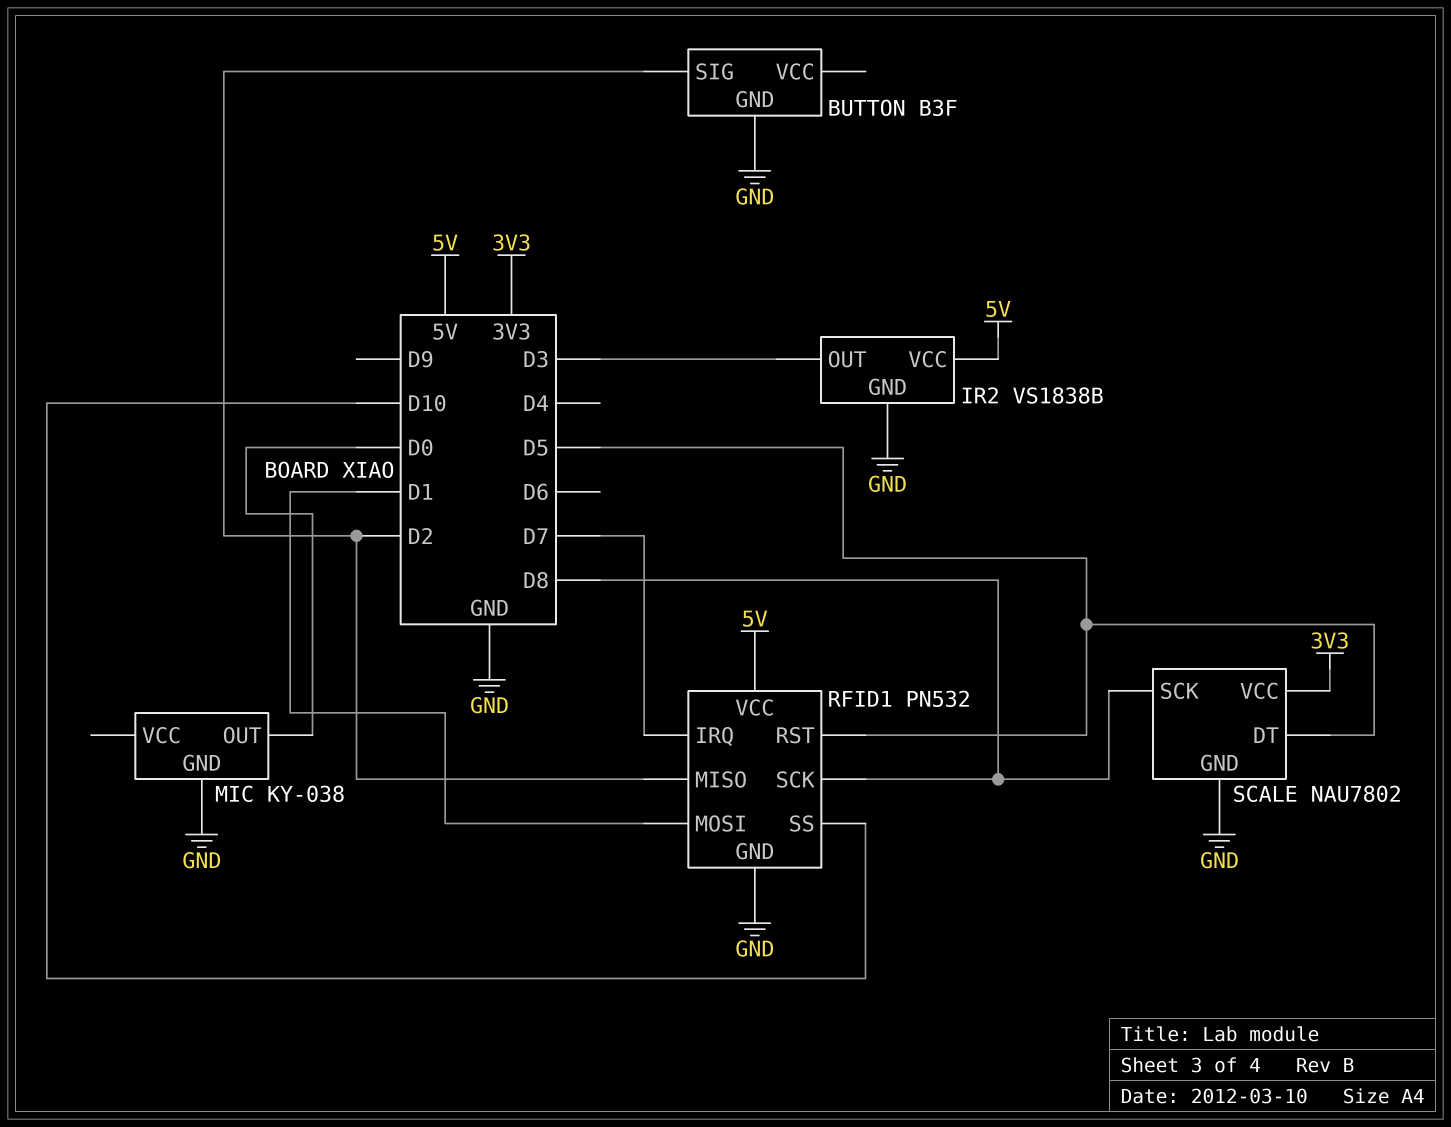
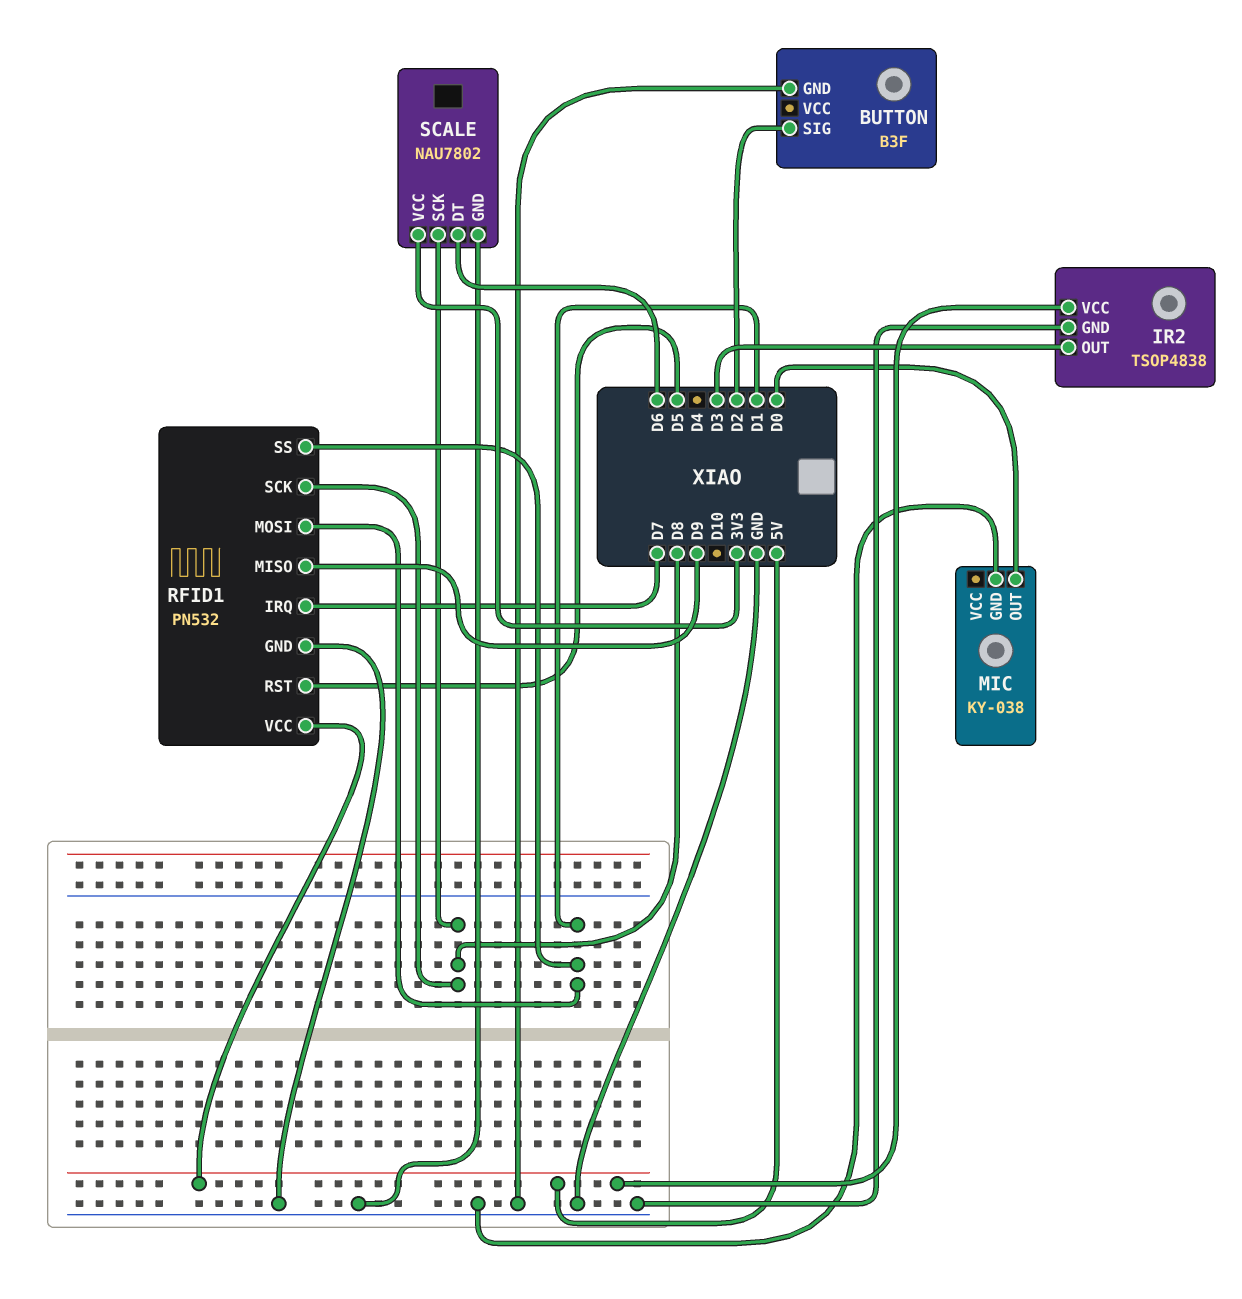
IR2: VS1838B -> TSOP4838
RFID1 pin MISO: D2 -> D9
RFID1 pin SS: D10 -> D1
SCALE pin DT: D5 -> D6

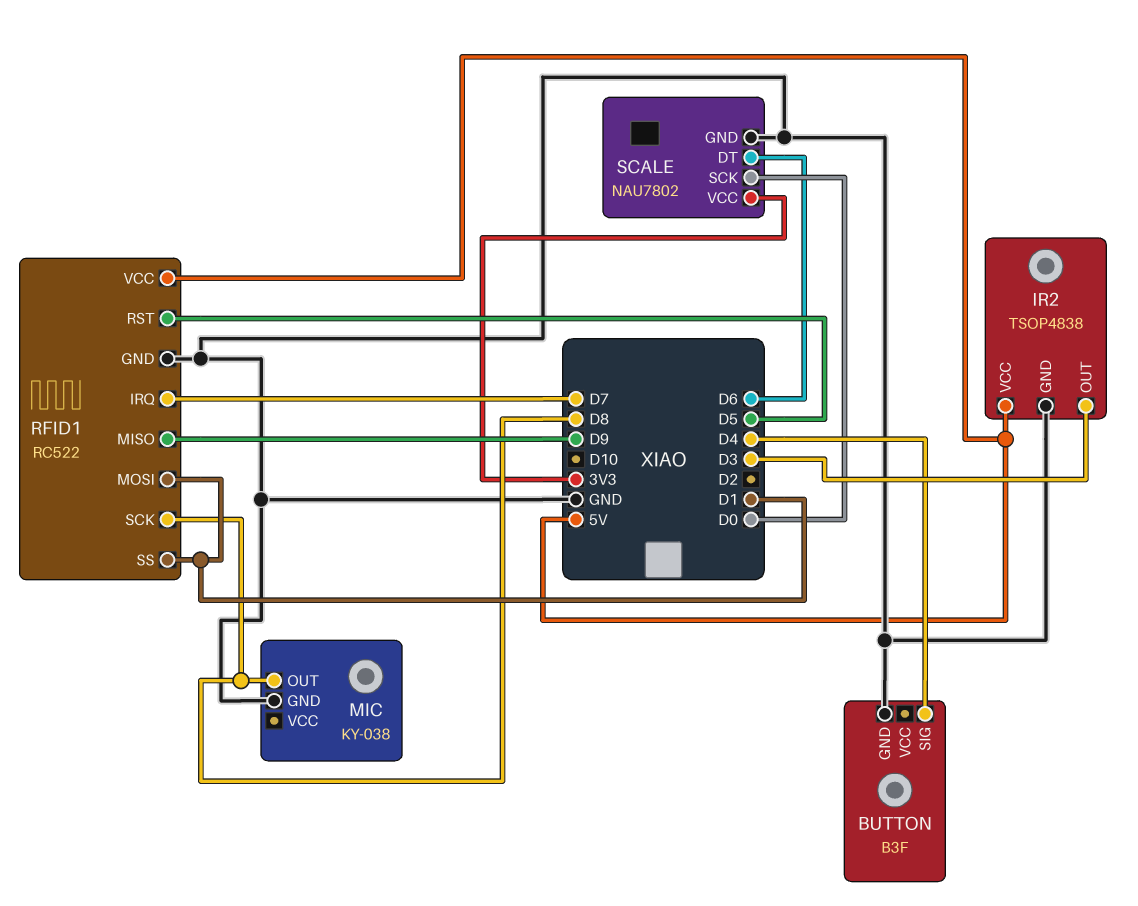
BUTTON pin SIG: D2 -> D4
MIC pin OUT: D0 -> D8
RFID1: PN532 -> RC522
SCALE pin SCK: D8 -> D0

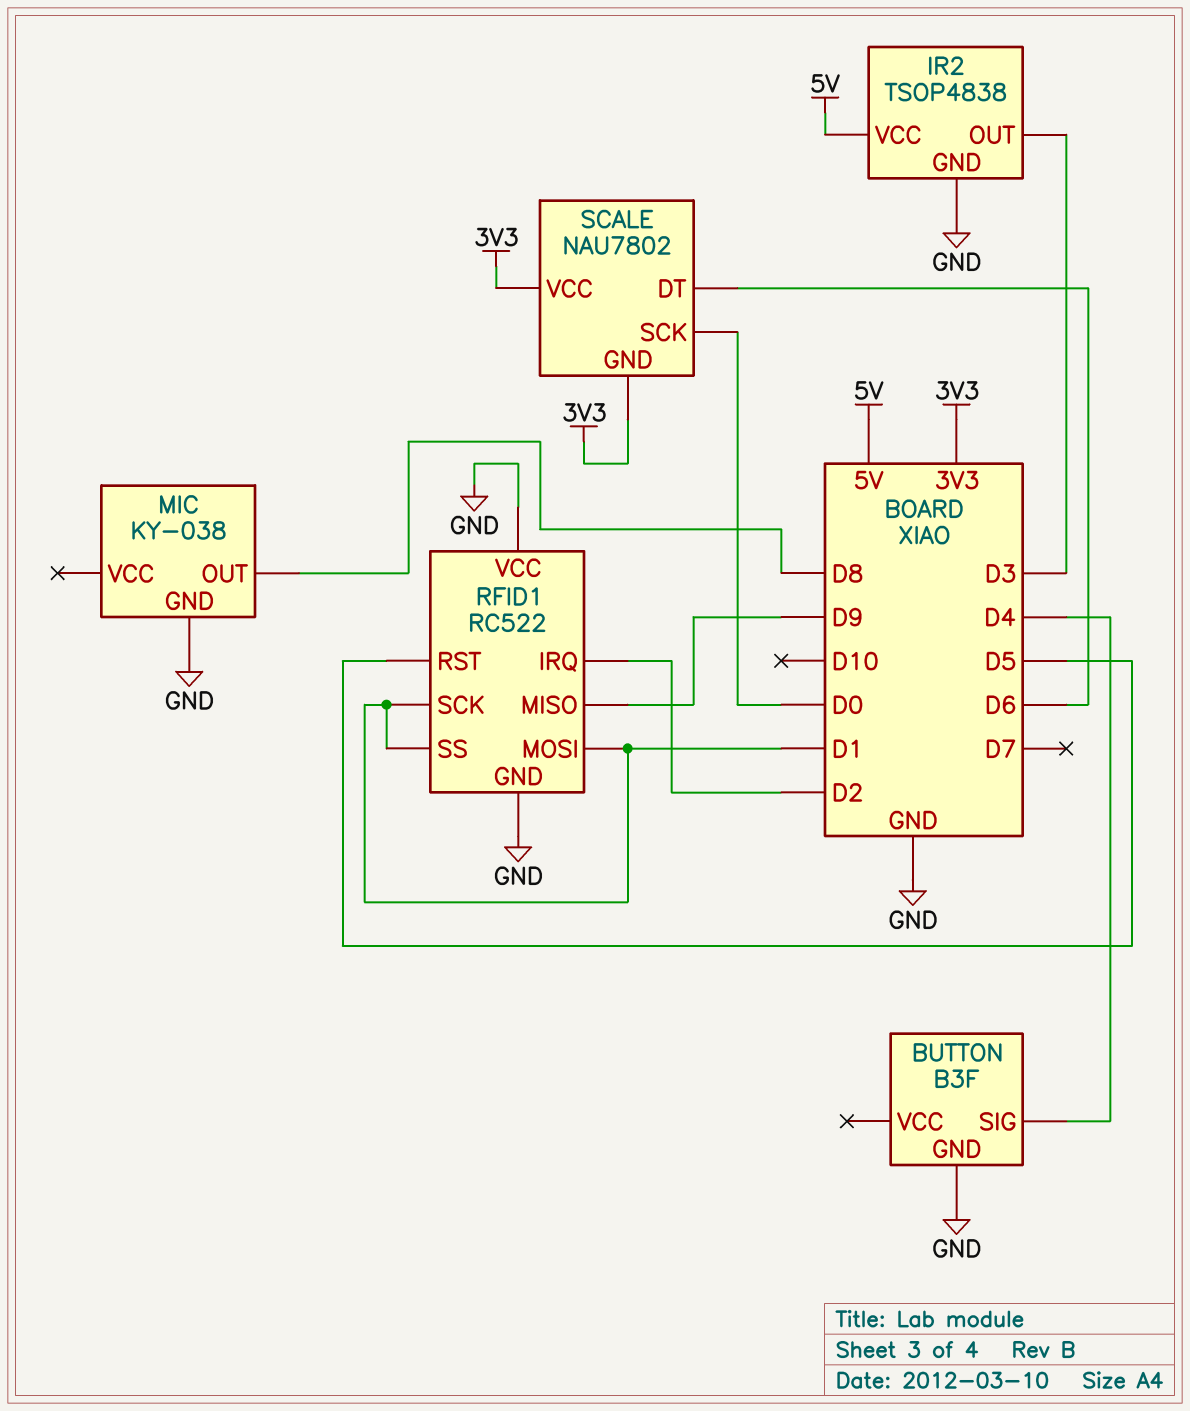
RFID1 pin IRQ: D7 -> D2
RFID1 pin SCK: D8 -> D1
RFID1 pin VCC: 5V -> GND
SCALE pin GND: GND -> 3V3

